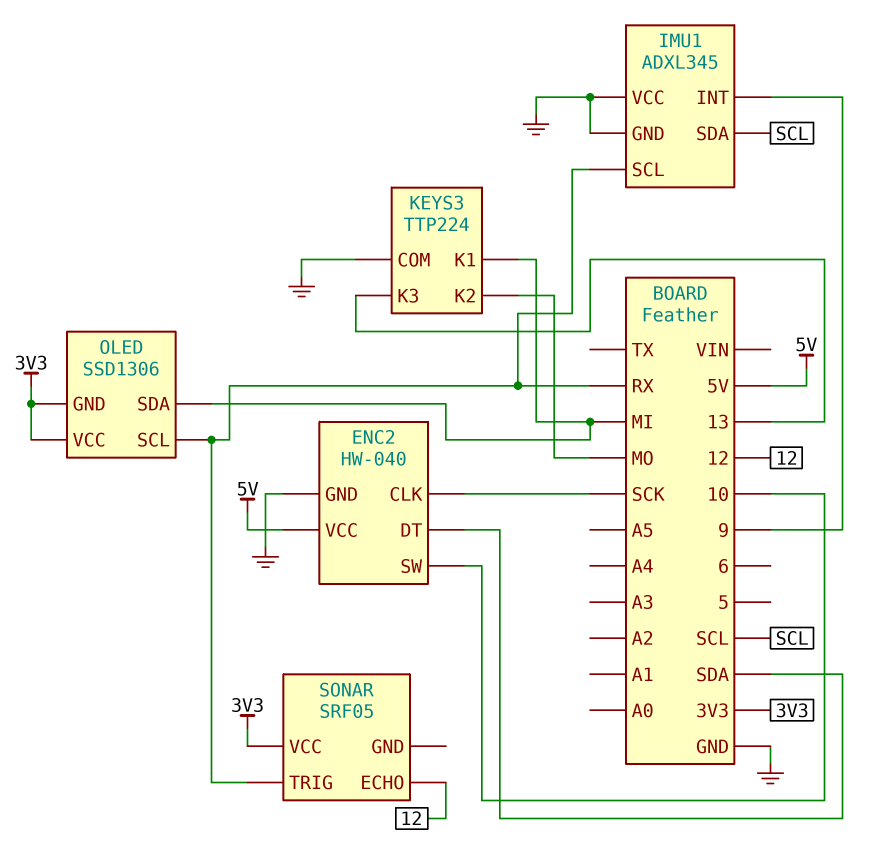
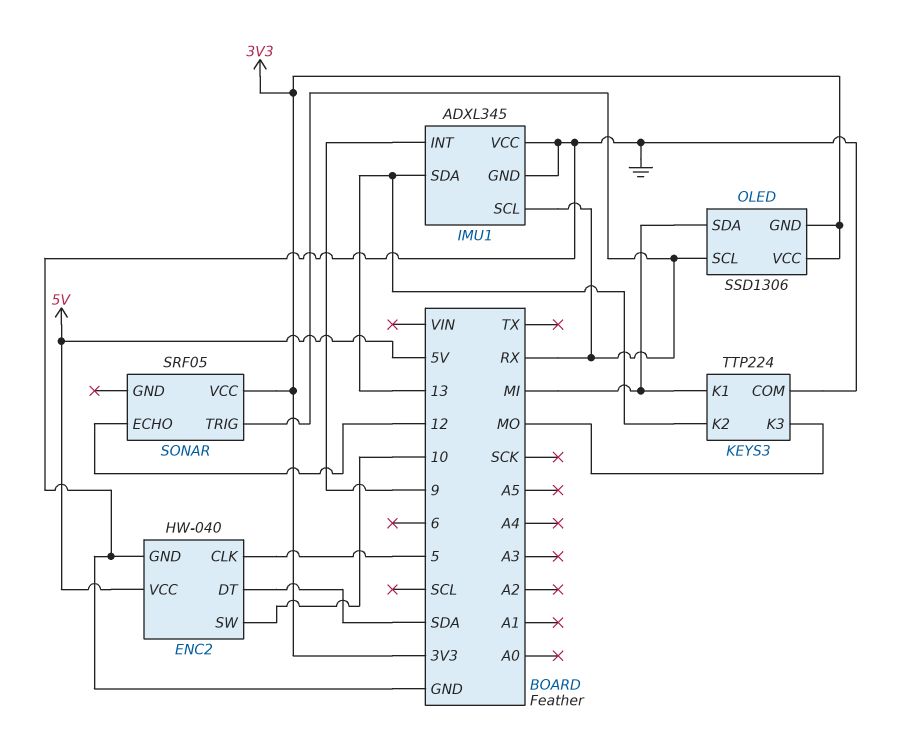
ENC2 pin CLK: SCK -> 5
IMU1 pin SDA: SCL -> 13
KEYS3 pin K2: MO -> 13
KEYS3 pin K3: 13 -> MO

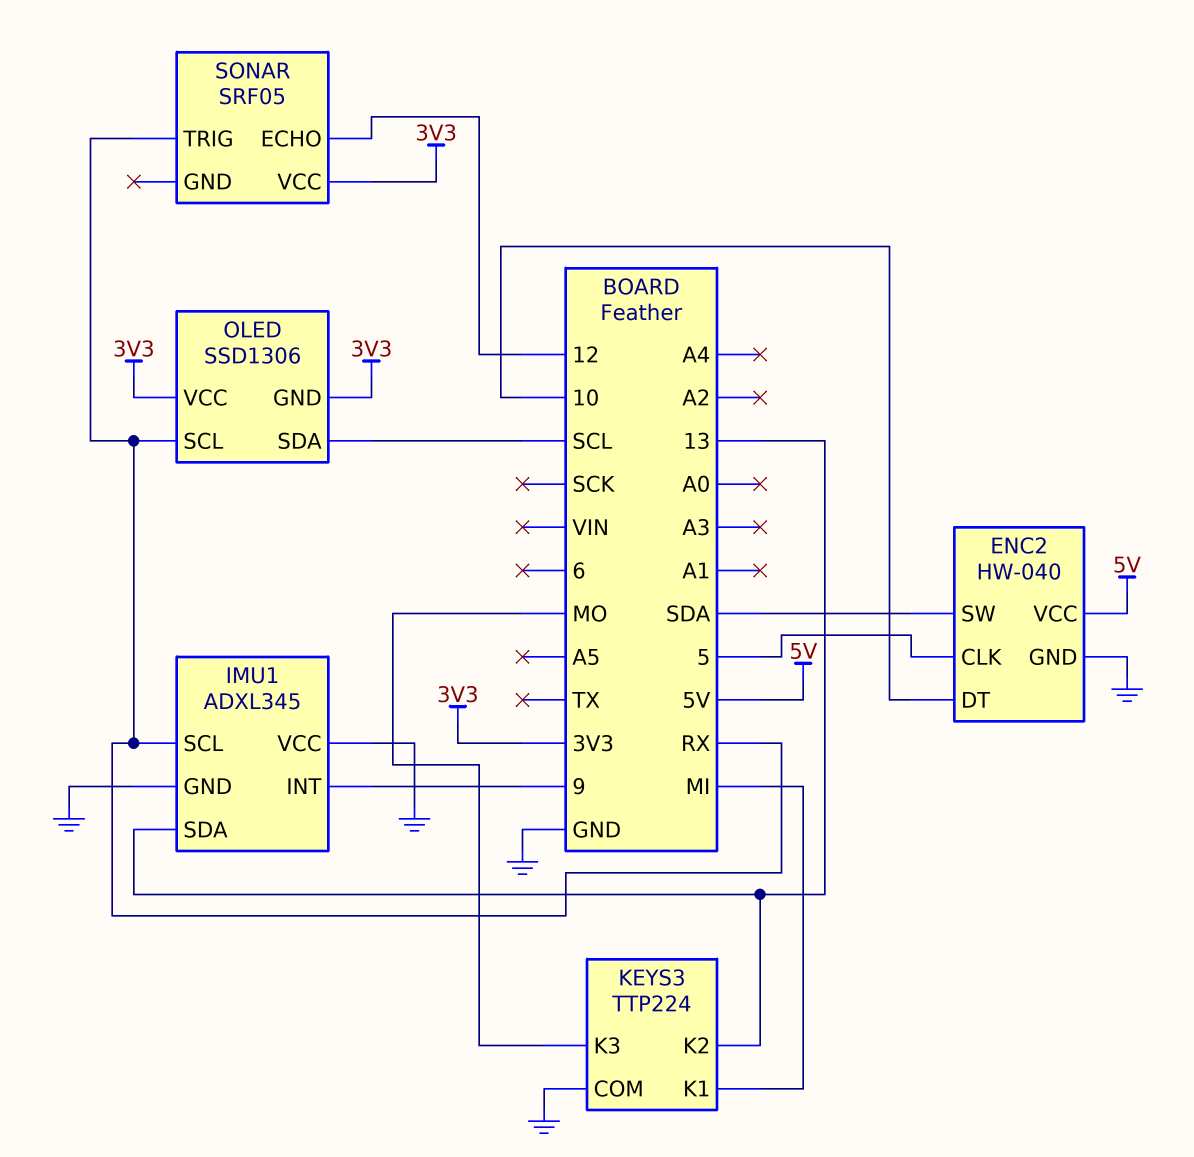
ENC2 pin DT: SDA -> 10
ENC2 pin SW: 10 -> SDA
OLED pin SDA: MI -> SCL

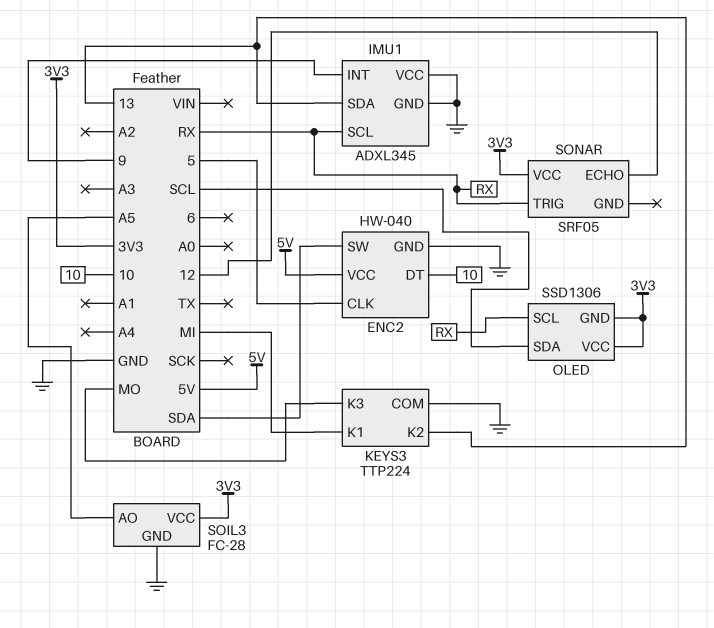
SOIL3: none -> FC-28
SOIL3 pin AO: none -> A5
SOIL3 pin GND: none -> GND
SOIL3 pin VCC: none -> 3V3

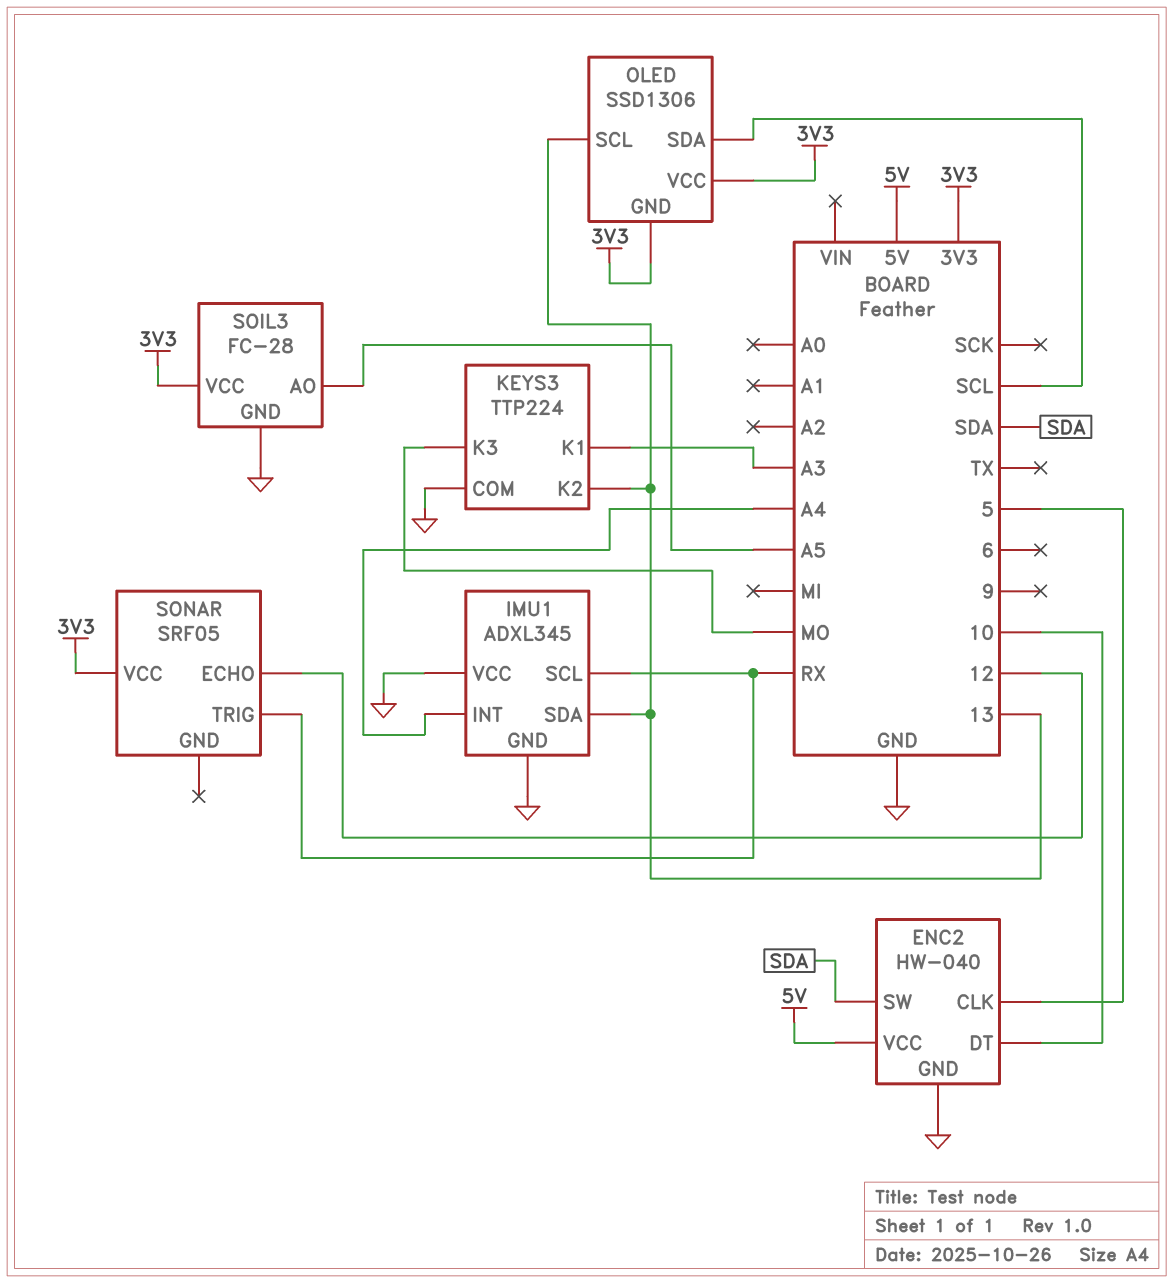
IMU1 pin INT: 9 -> A4
KEYS3 pin K1: MI -> A3
OLED pin SCL: RX -> 13

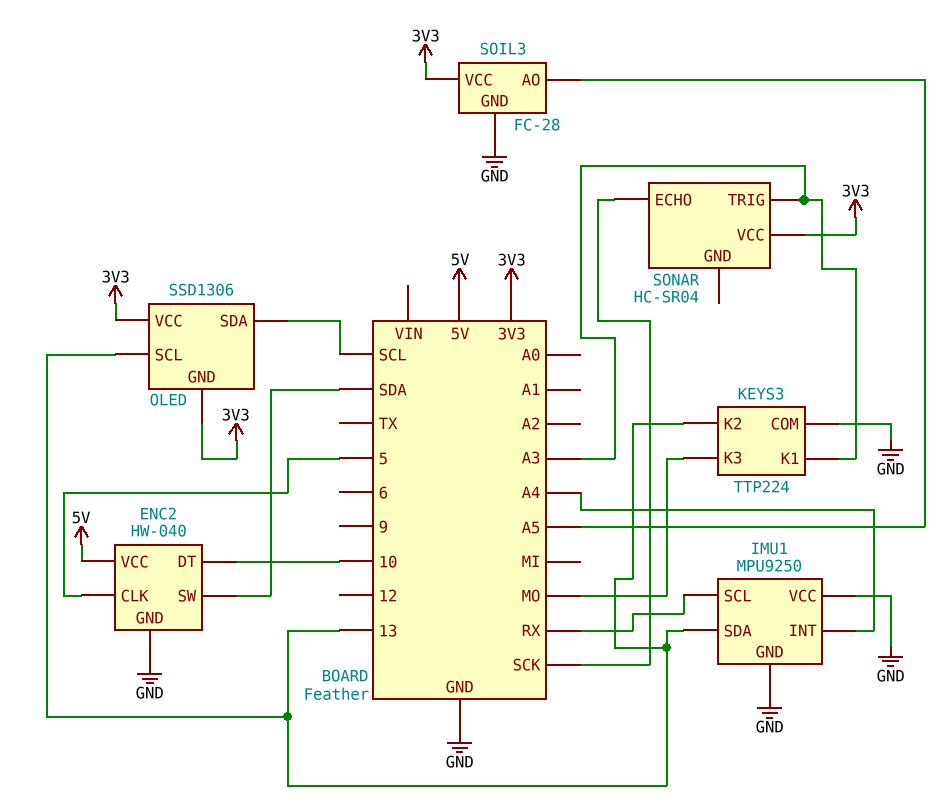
IMU1: ADXL345 -> MPU9250
SONAR: SRF05 -> HC-SR04
SONAR pin ECHO: 12 -> SCK
SONAR pin TRIG: RX -> A3

